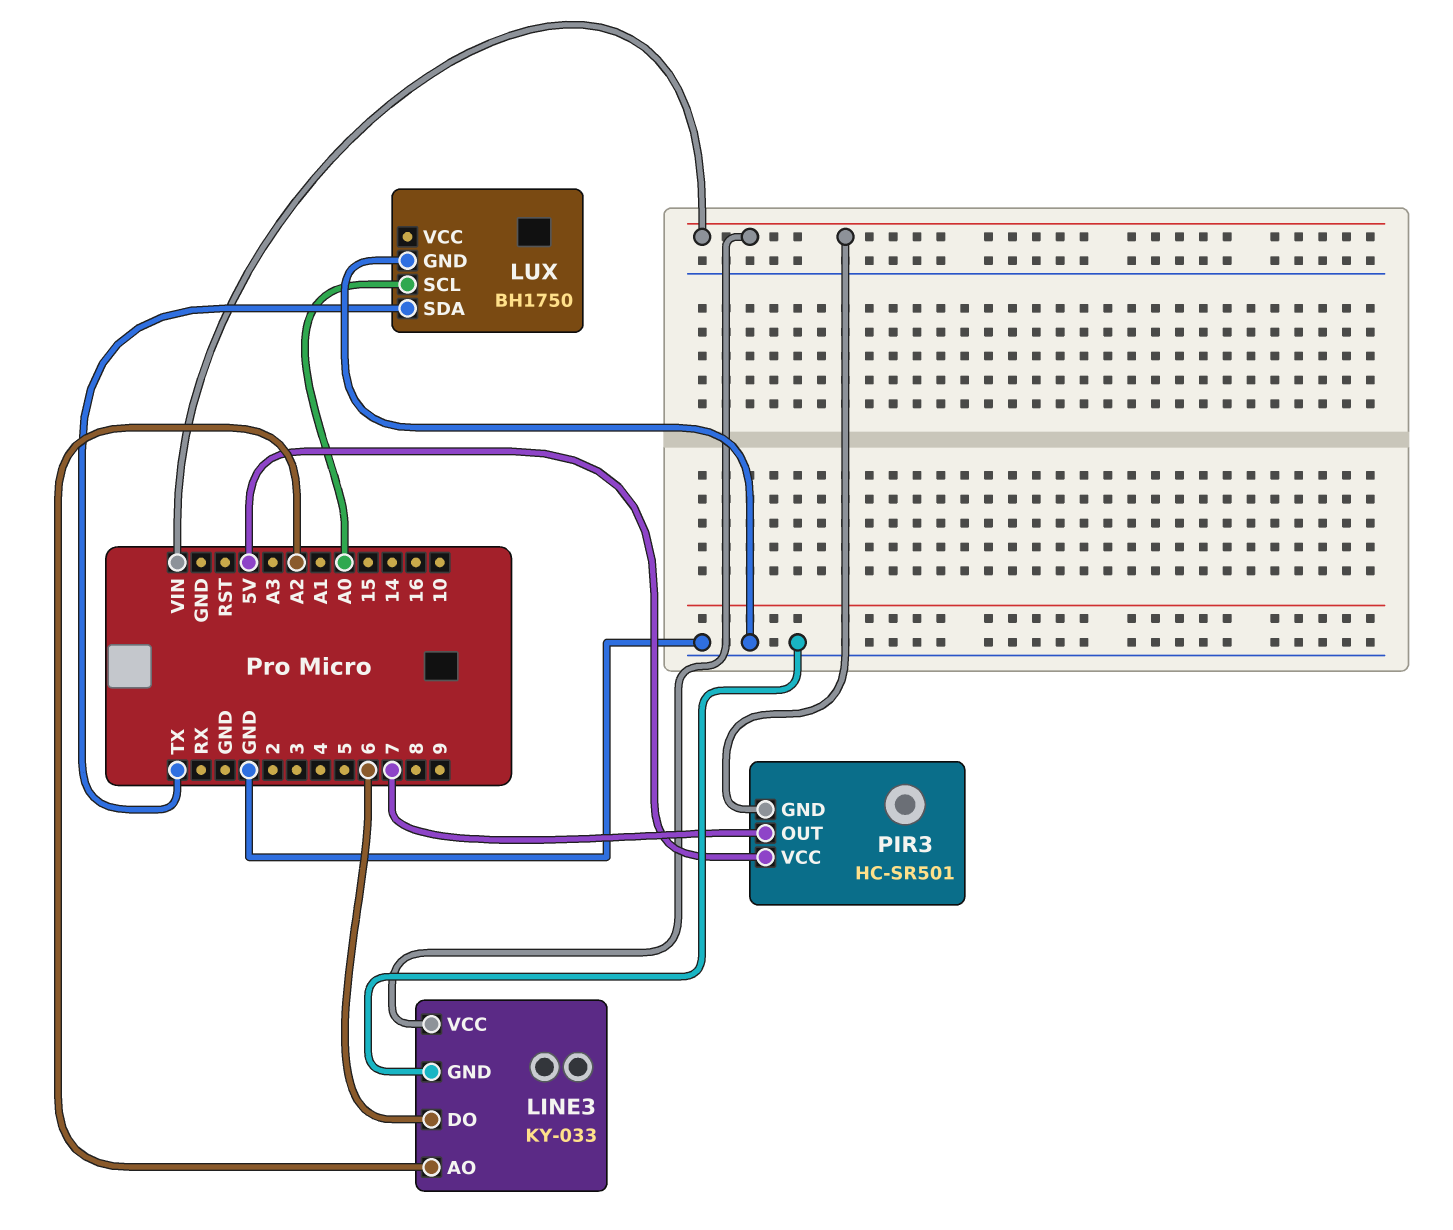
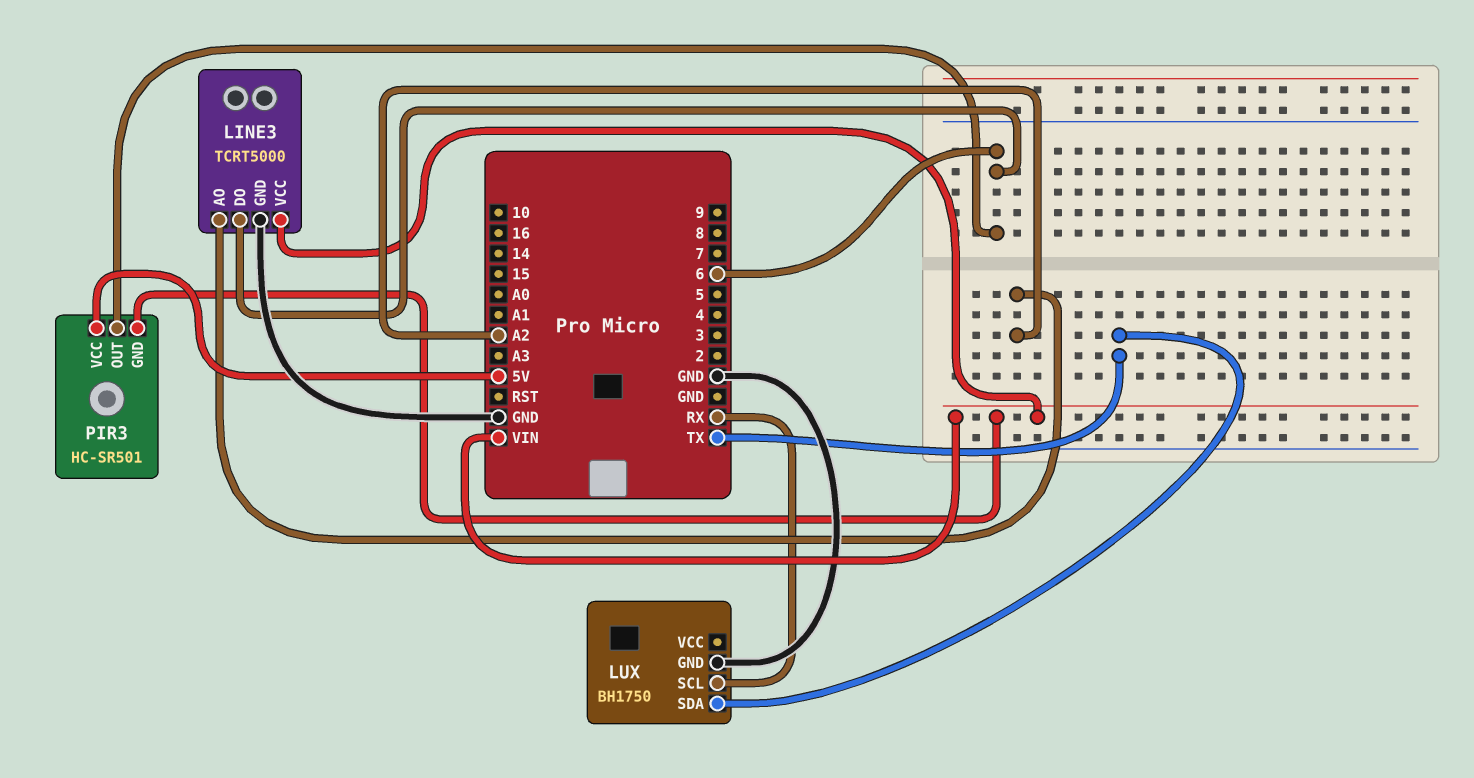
LINE3: KY-033 -> TCRT5000
LUX pin SCL: A0 -> RX
PIR3 pin OUT: 7 -> 6

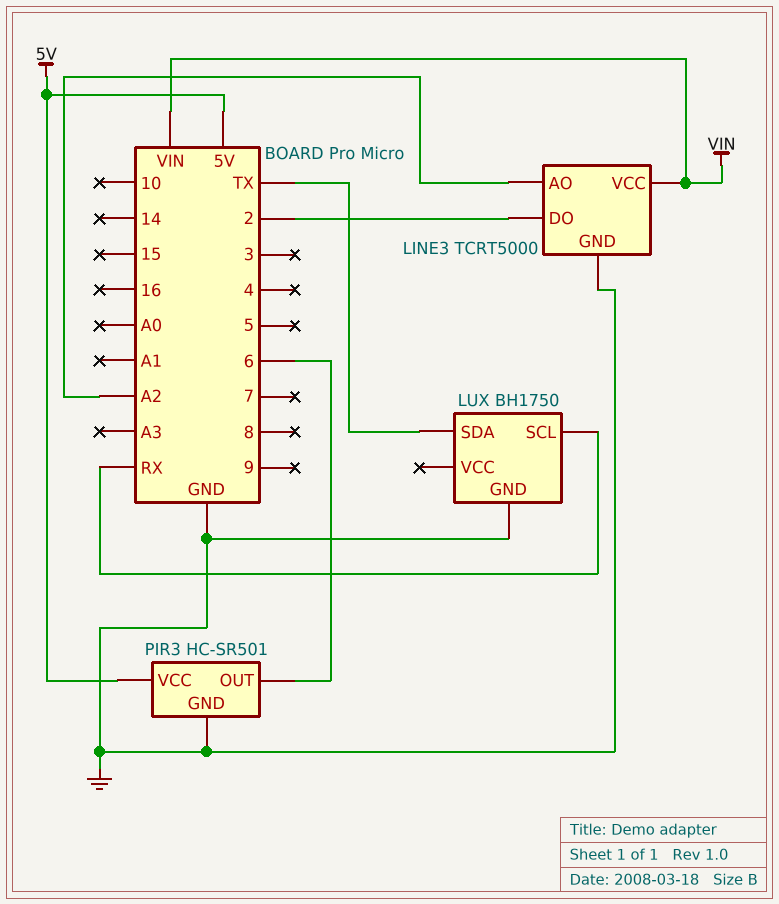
LINE3 pin DO: 6 -> 2
PIR3 pin GND: VIN -> GND

